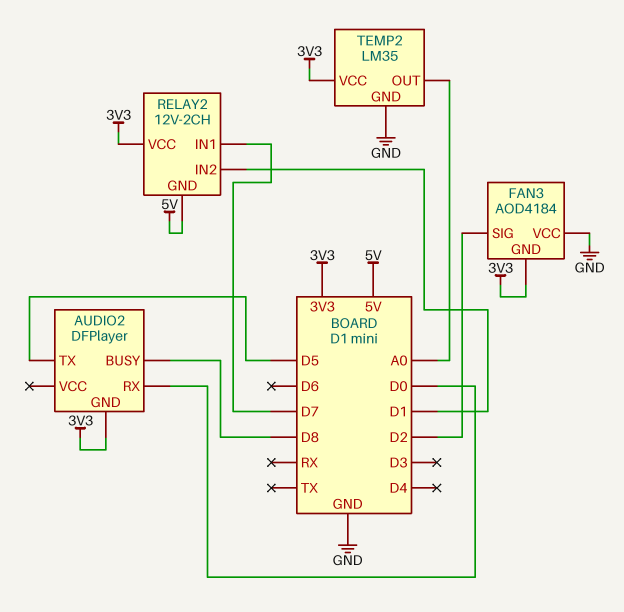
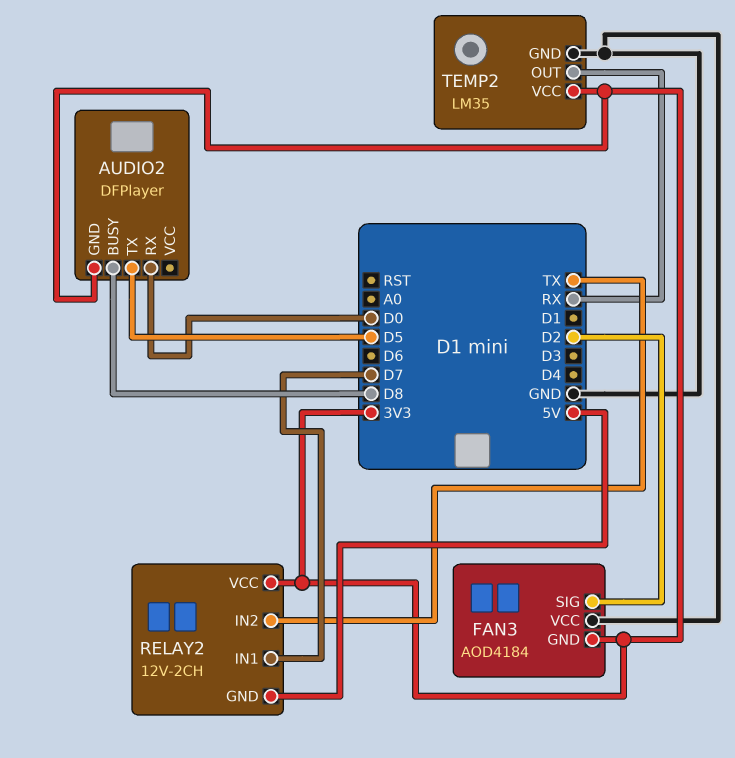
RELAY2 pin IN2: D1 -> TX
TEMP2 pin OUT: A0 -> RX

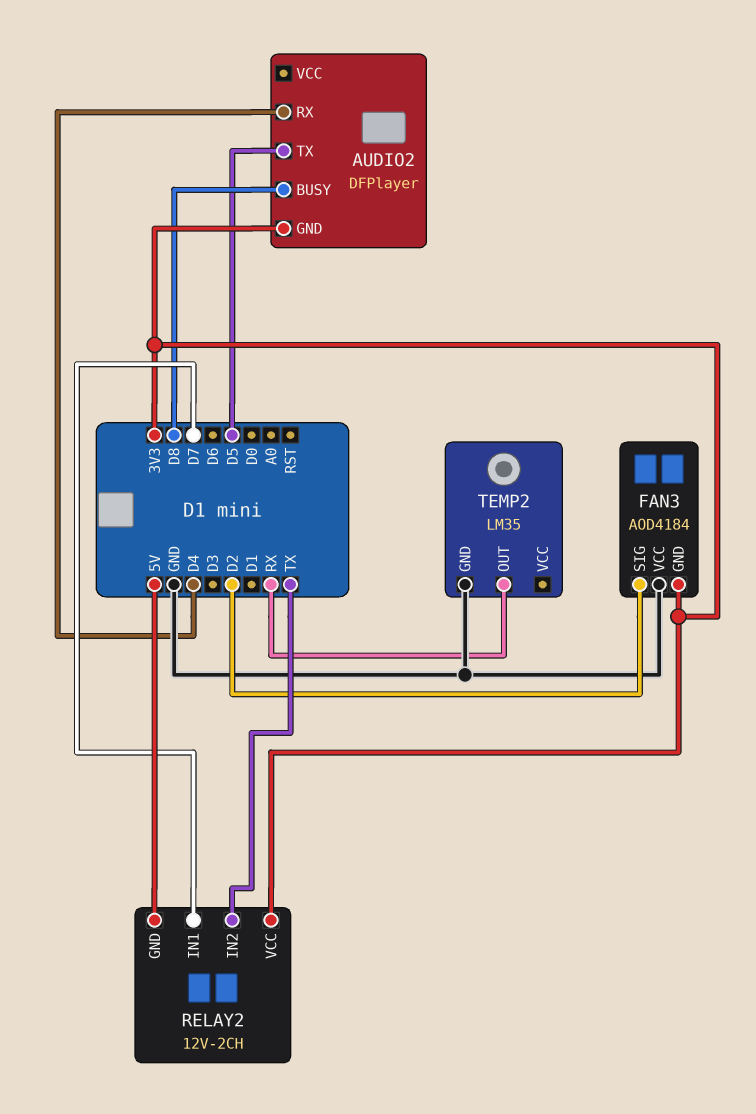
AUDIO2 pin RX: D0 -> D4
TEMP2 pin VCC: 3V3 -> none

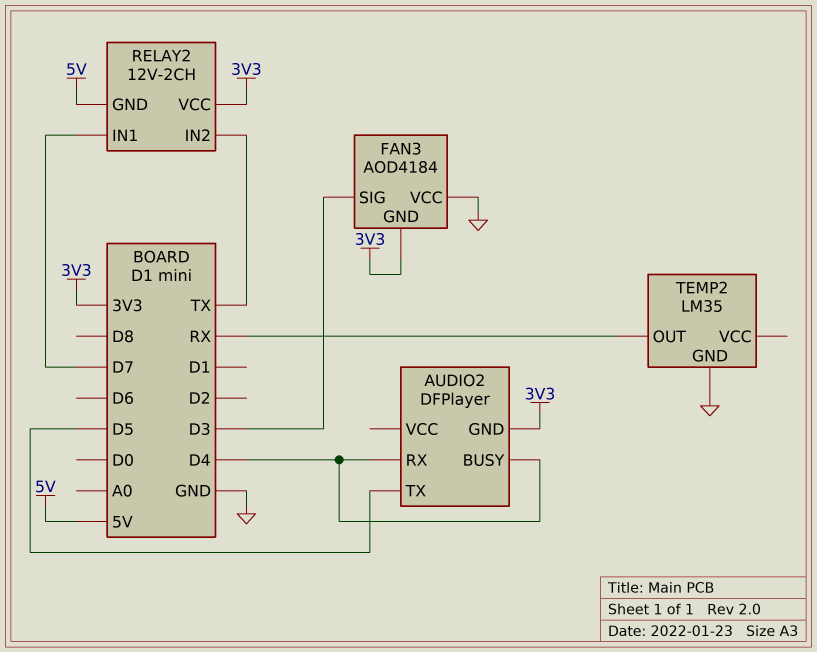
AUDIO2 pin BUSY: D8 -> D4
FAN3 pin SIG: D2 -> D3

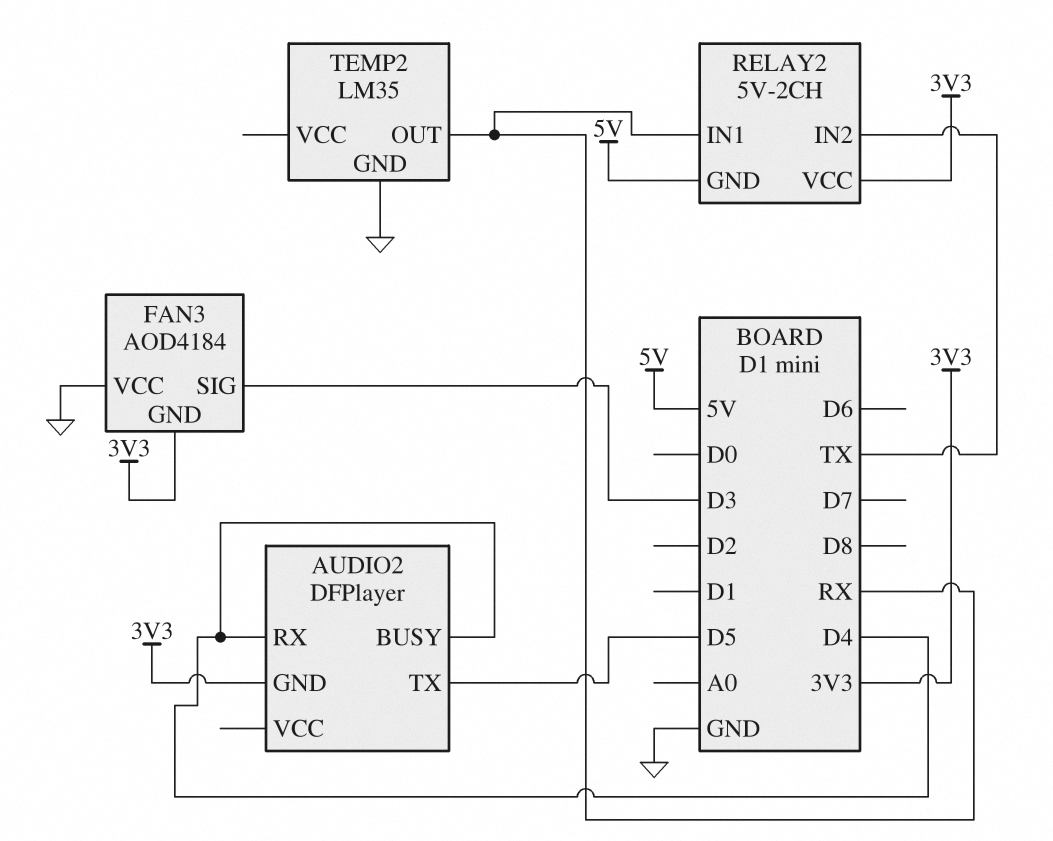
RELAY2: 12V-2CH -> 5V-2CH
RELAY2 pin IN1: D7 -> RX

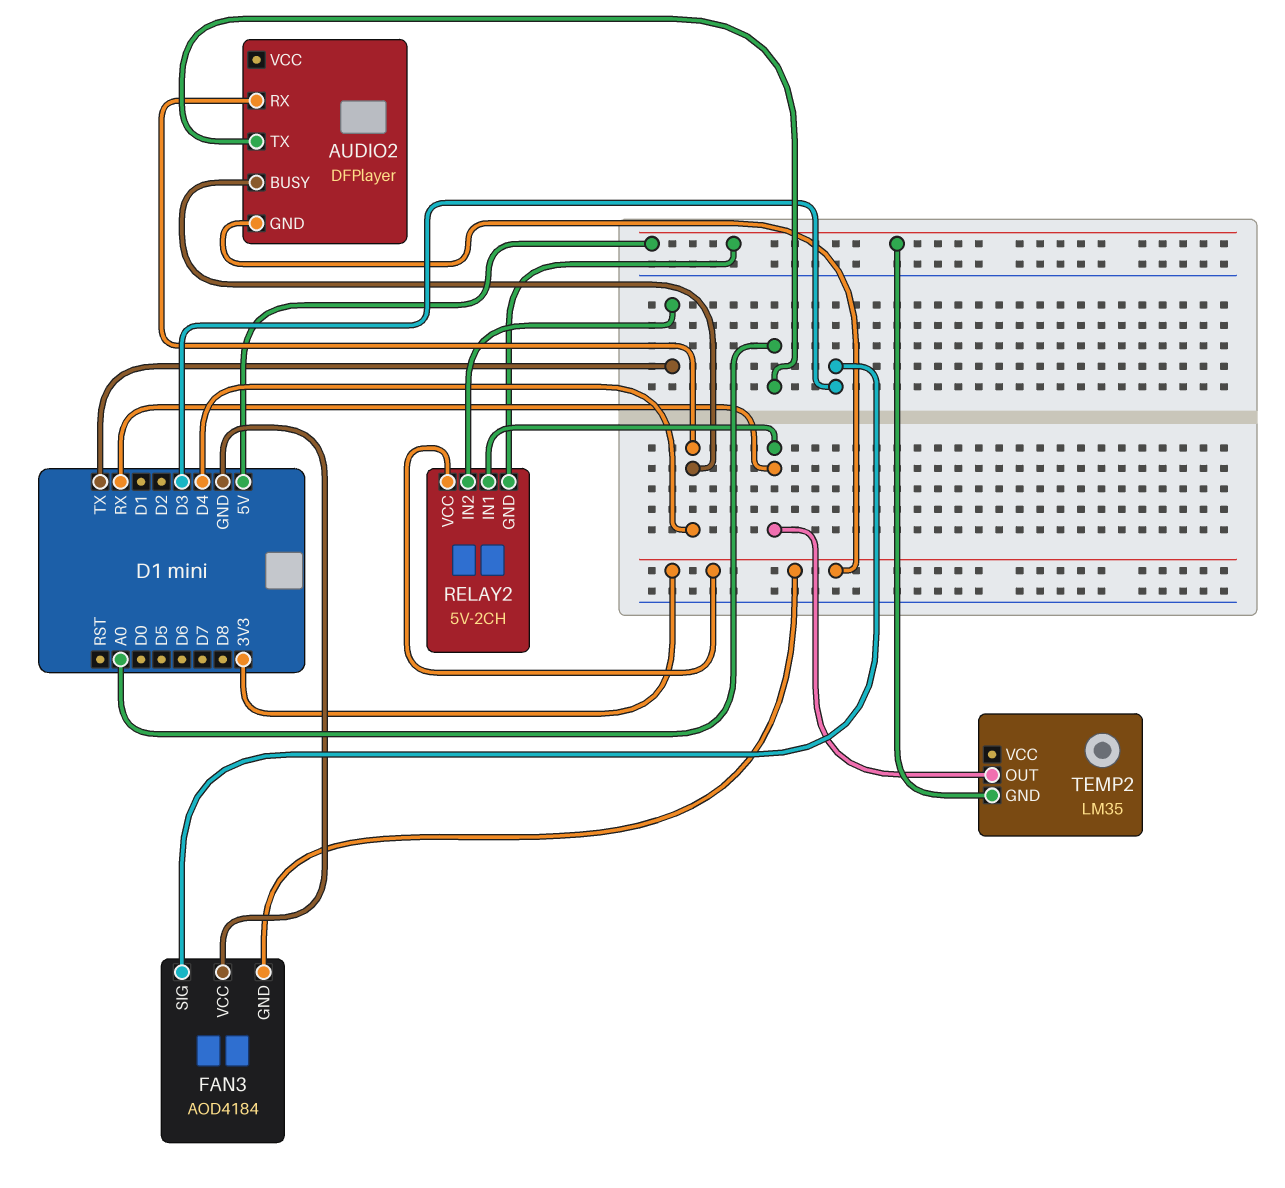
AUDIO2 pin TX: D5 -> A0
TEMP2 pin GND: GND -> 5V

